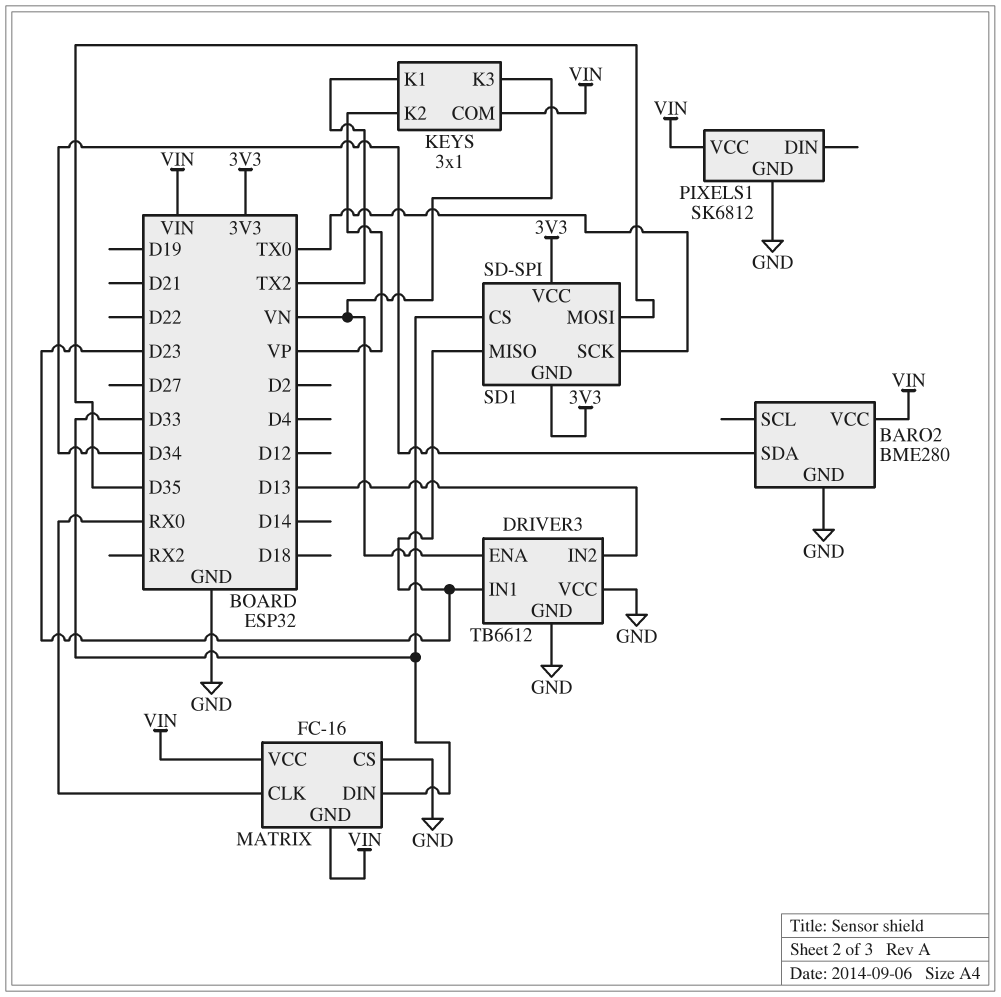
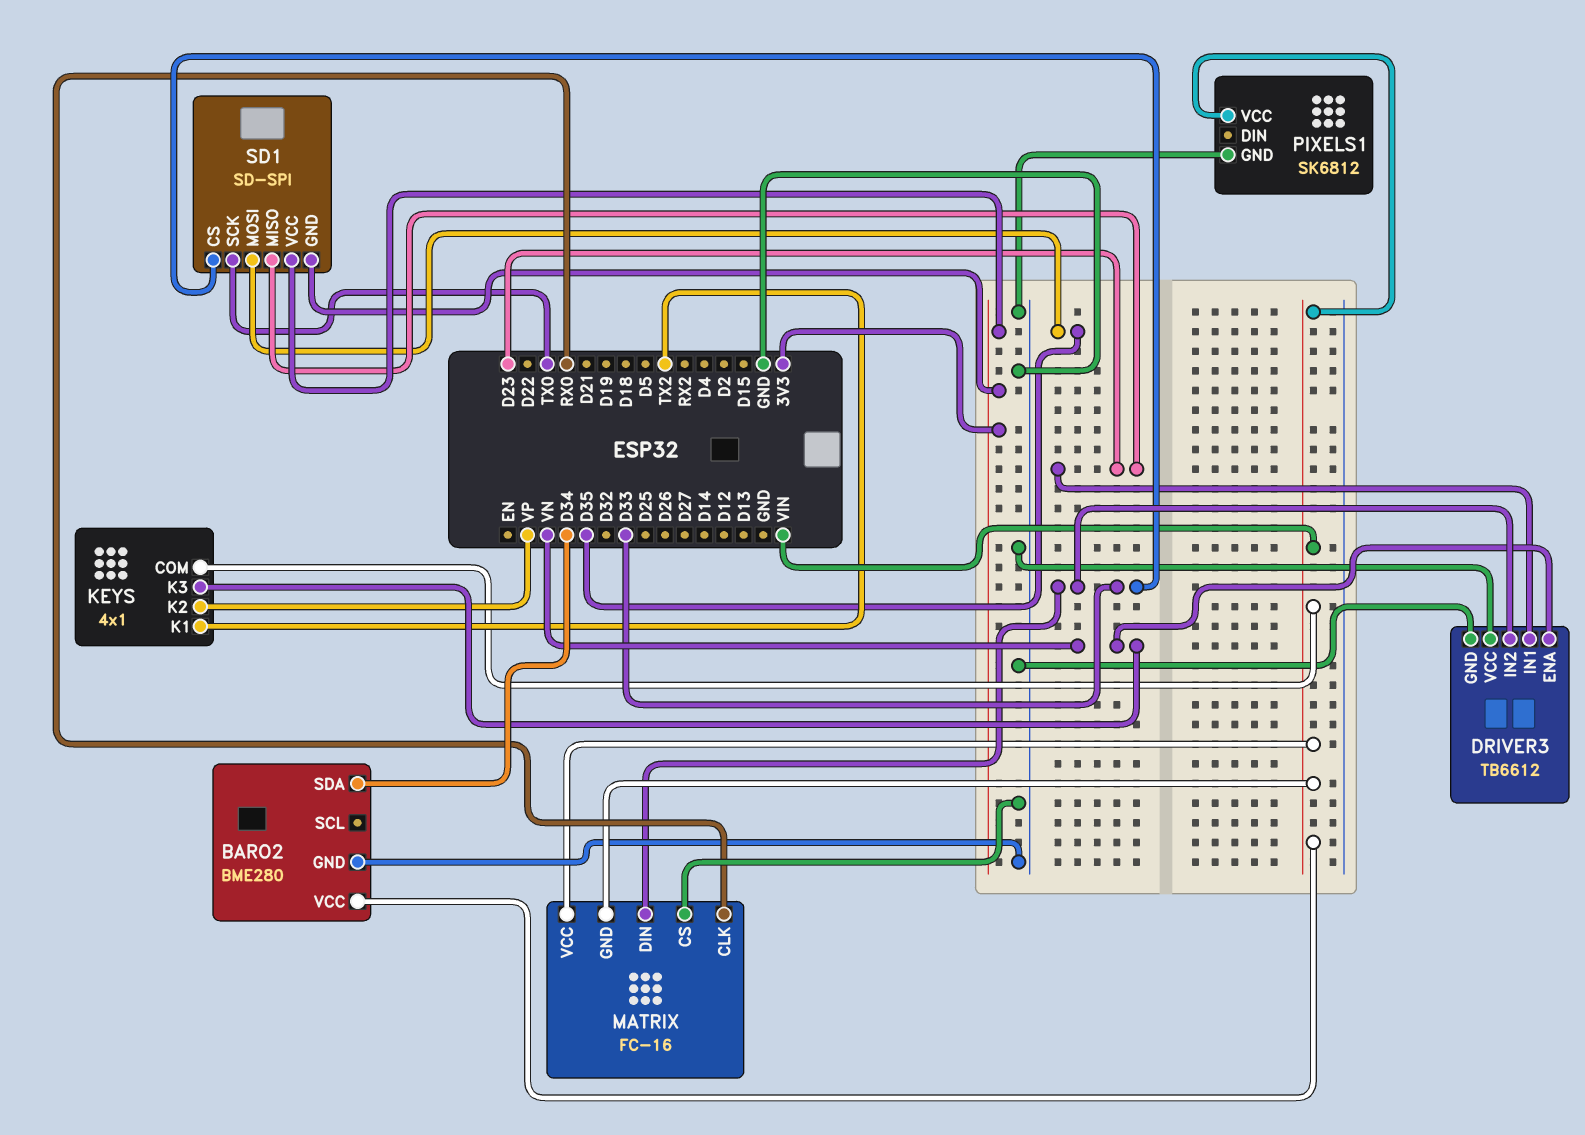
DRIVER3 pin IN2: D13 -> D33
KEYS: 3x1 -> 4x1

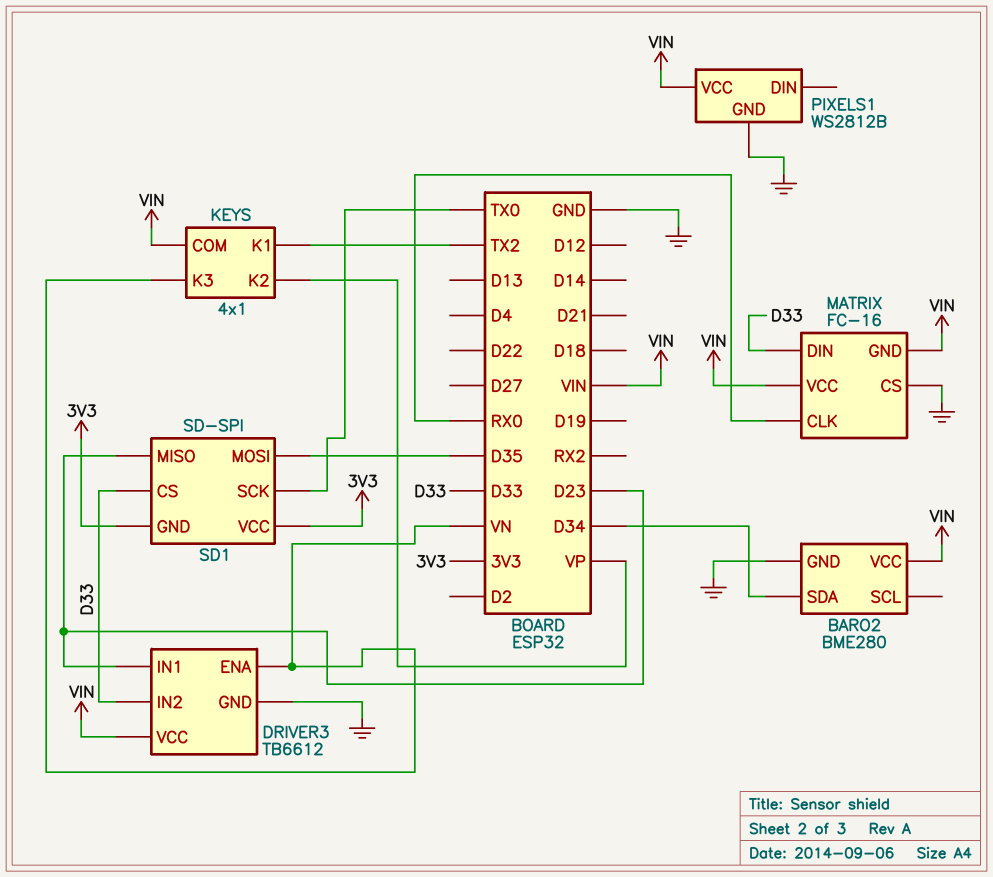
DRIVER3 pin VCC: GND -> VIN
PIXELS1: SK6812 -> WS2812B

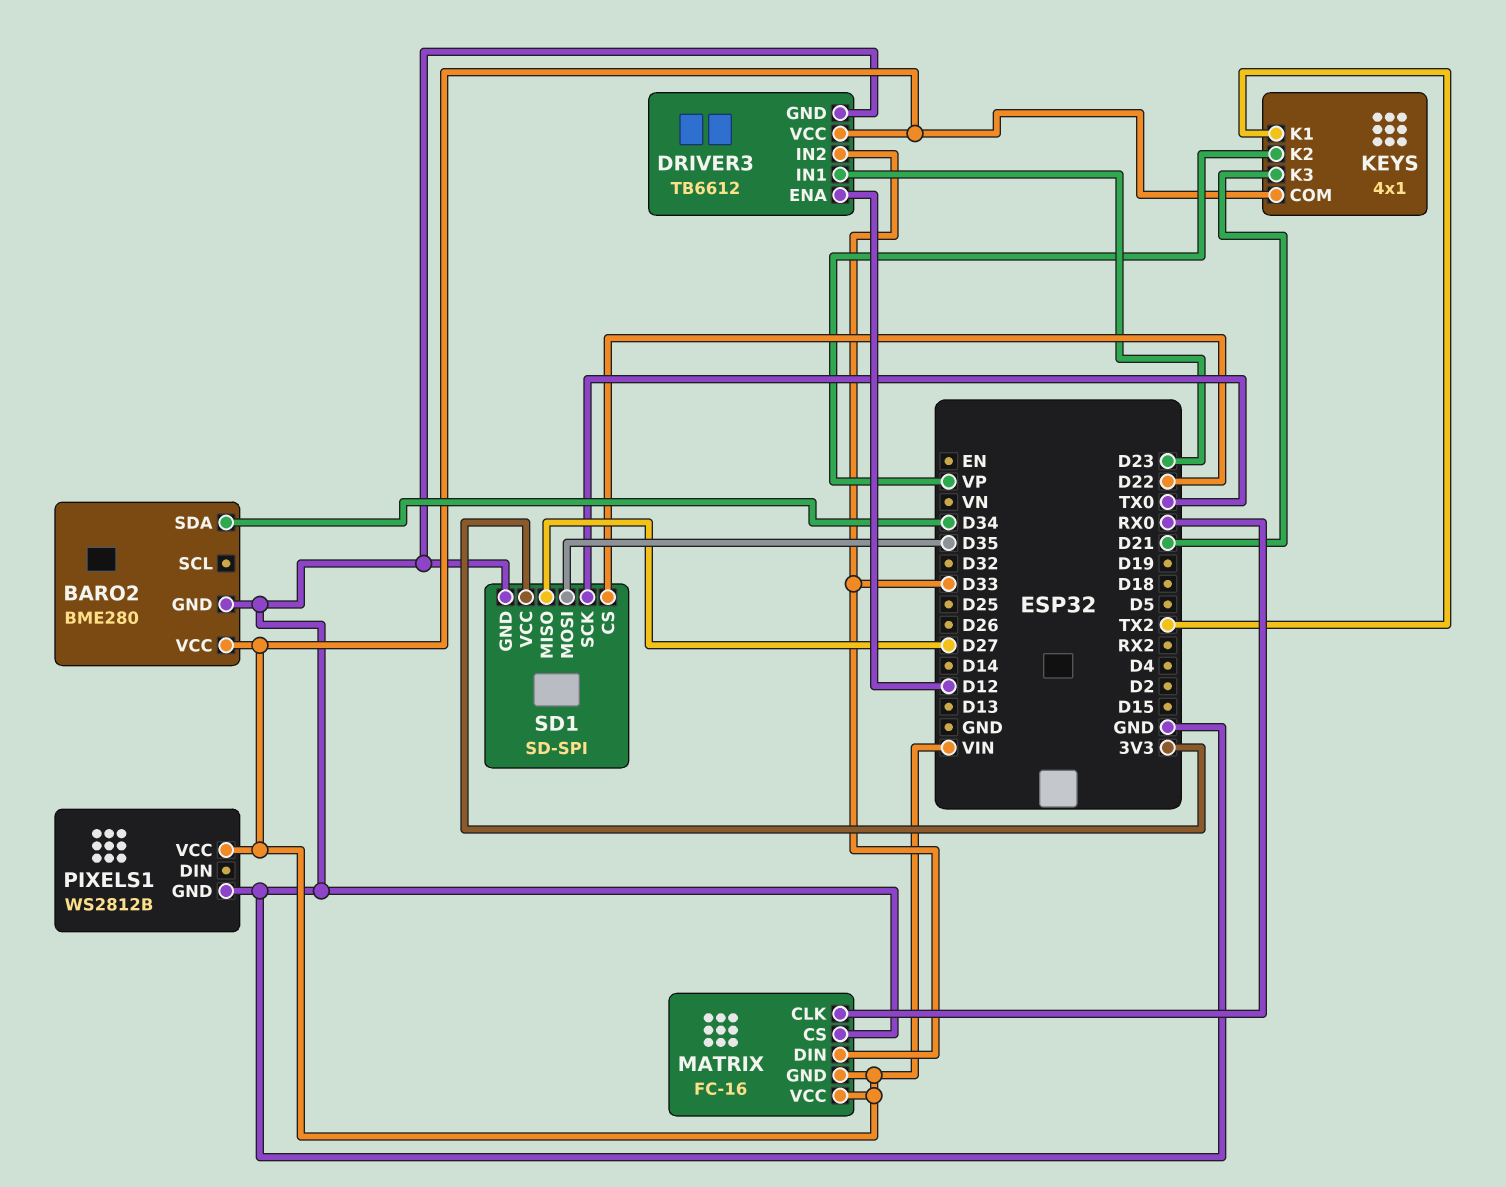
DRIVER3 pin ENA: VN -> D12
KEYS pin K3: VN -> D21
SD1 pin CS: D33 -> D22
SD1 pin GND: 3V3 -> GND
SD1 pin MISO: D23 -> D27

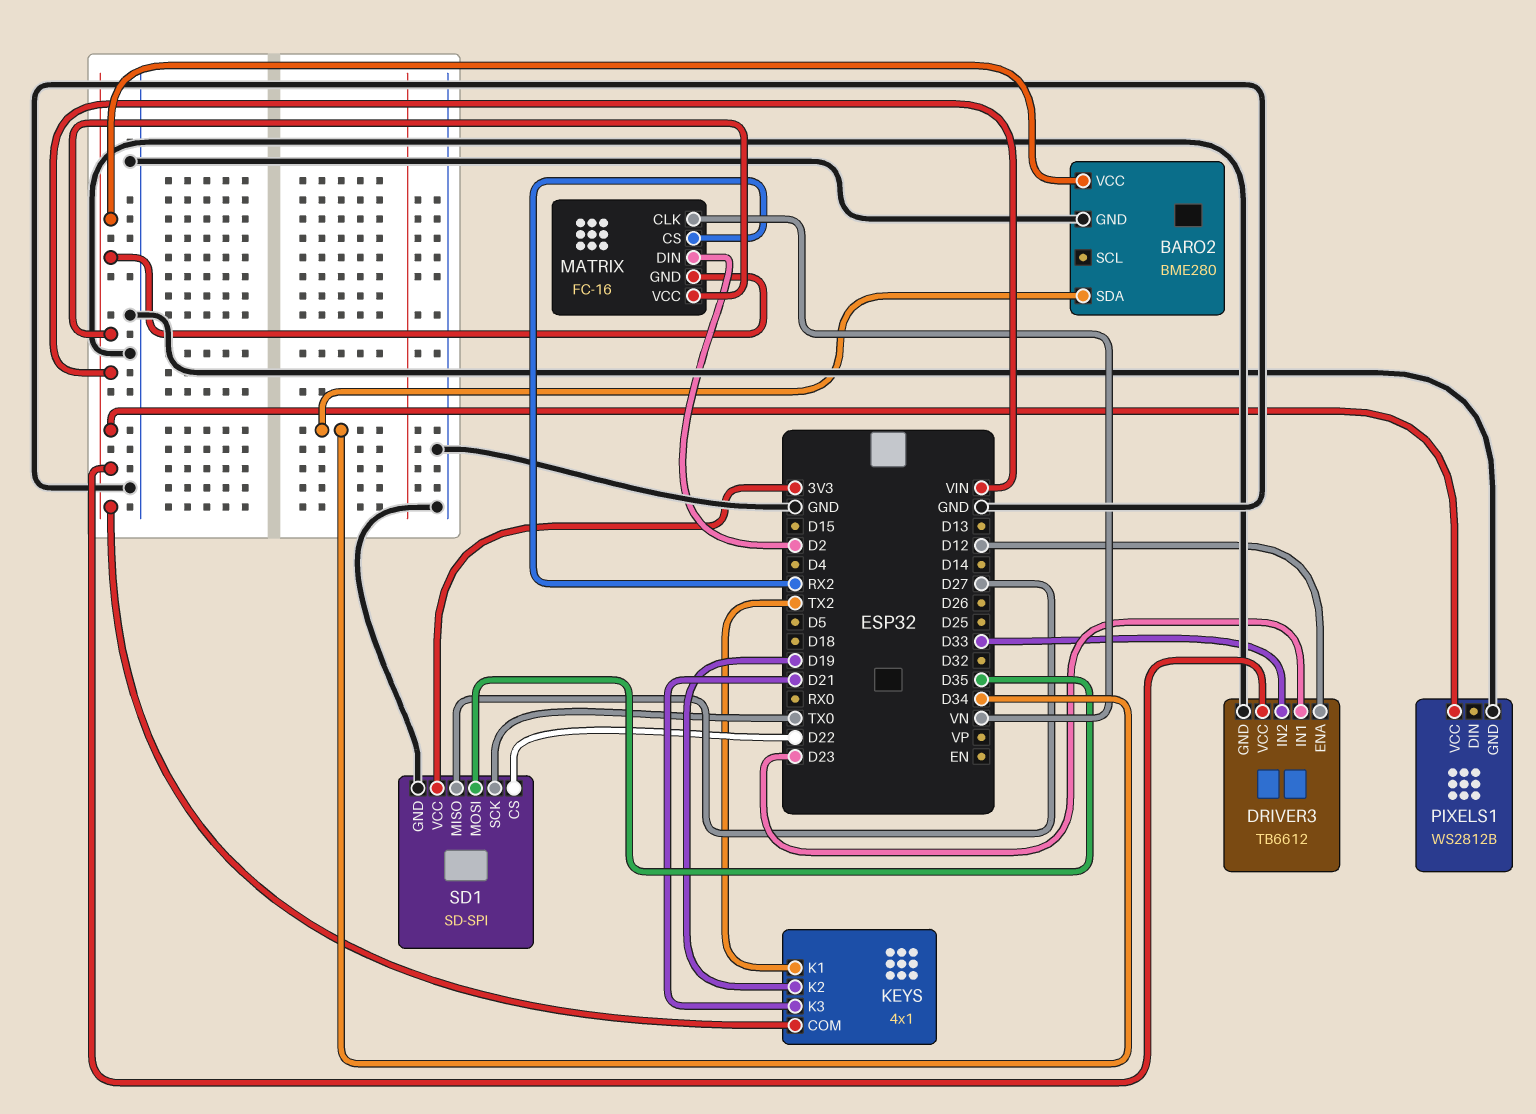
KEYS pin K2: VP -> D19
MATRIX pin CLK: RX0 -> VN
MATRIX pin CS: GND -> RX2
MATRIX pin DIN: D33 -> D2

